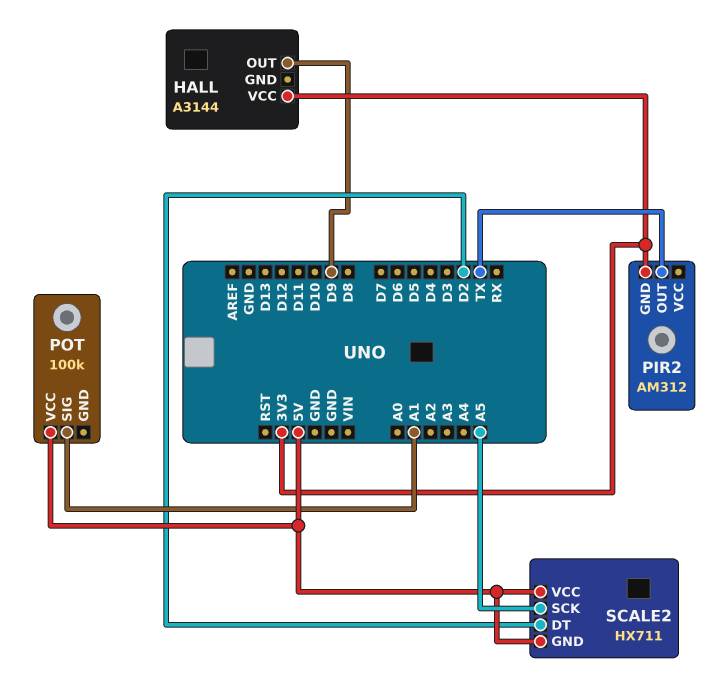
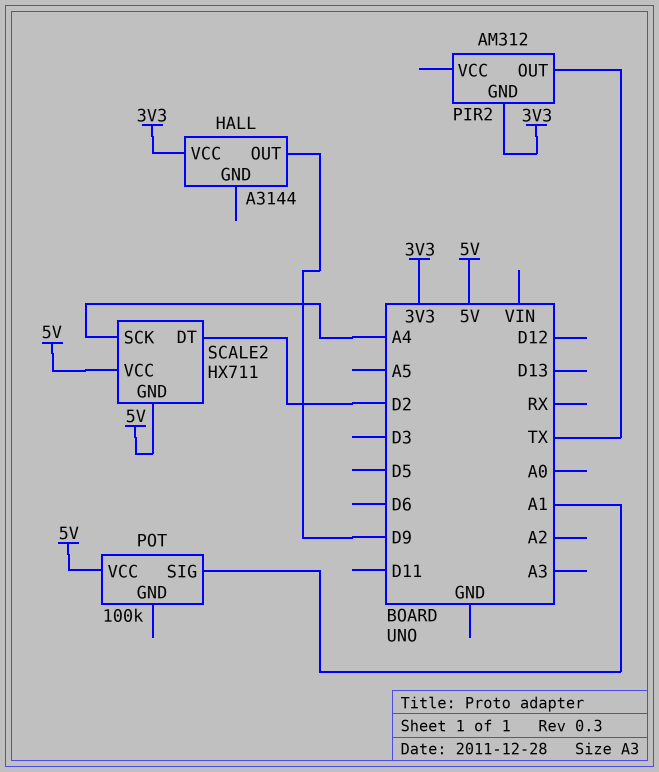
SCALE2 pin SCK: A5 -> A4

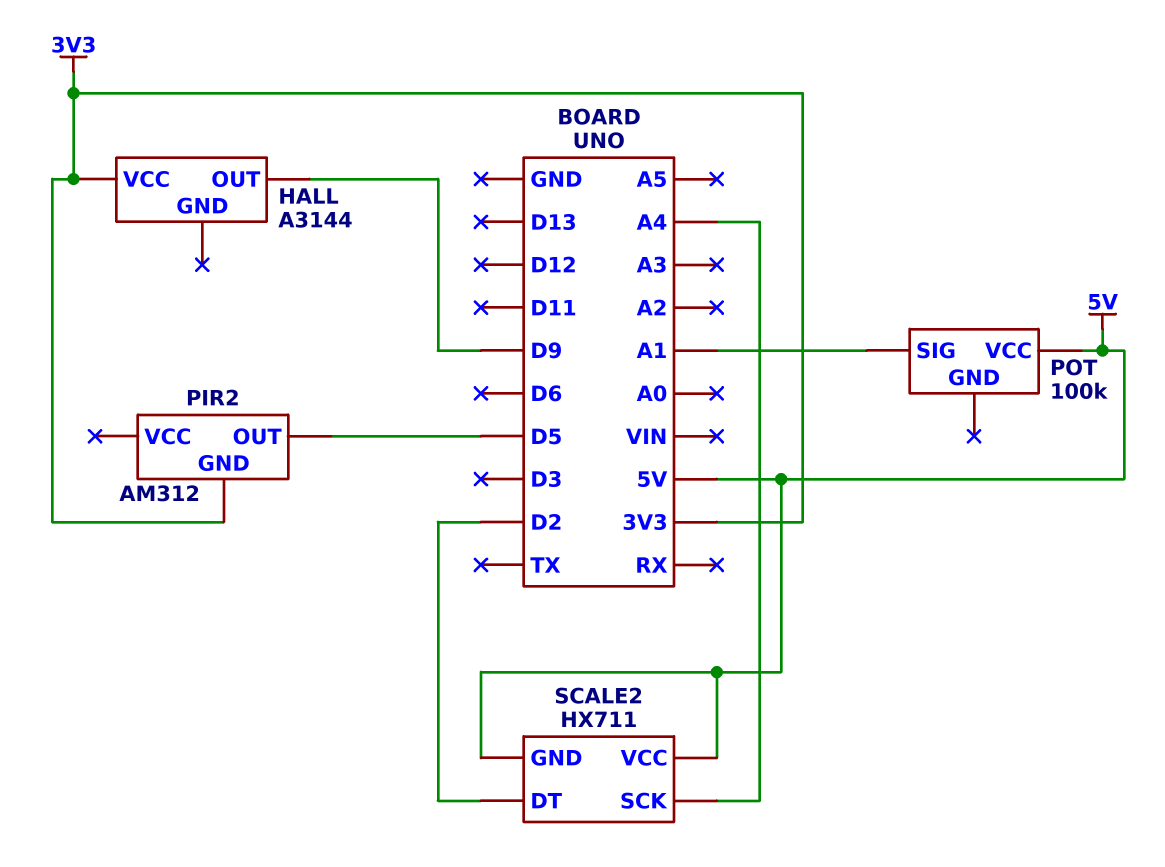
PIR2 pin OUT: TX -> D5

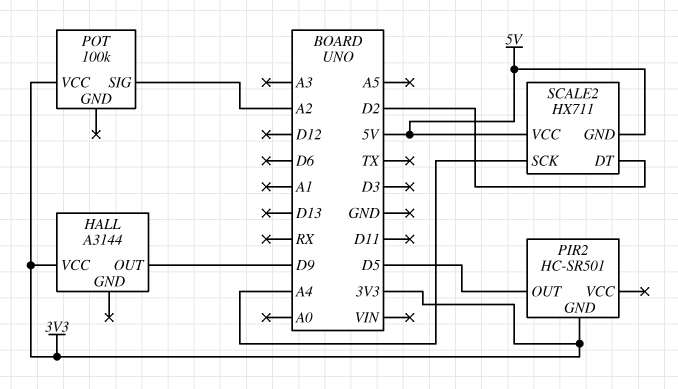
PIR2: AM312 -> HC-SR501
POT pin SIG: A1 -> A2
POT pin VCC: 5V -> 3V3

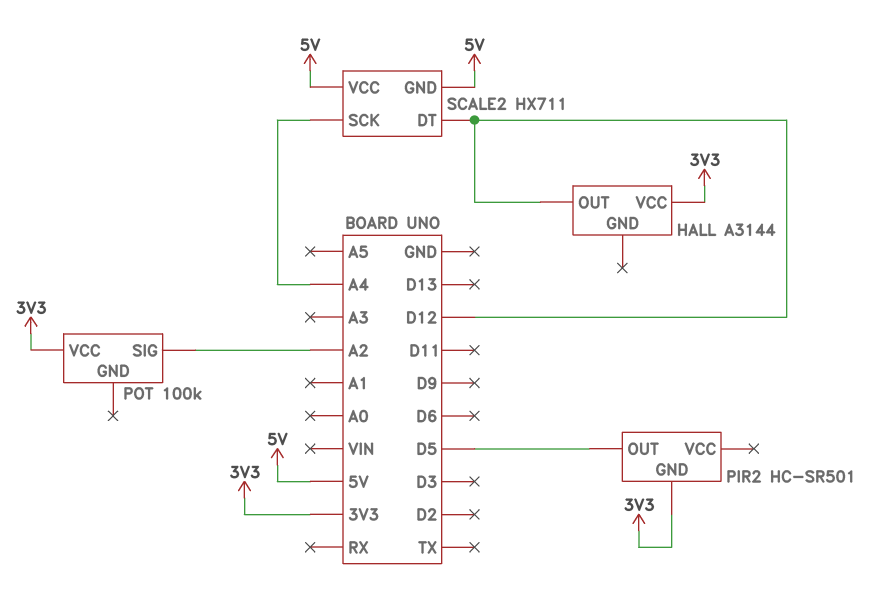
HALL pin OUT: D9 -> D12
SCALE2 pin DT: D2 -> D12

